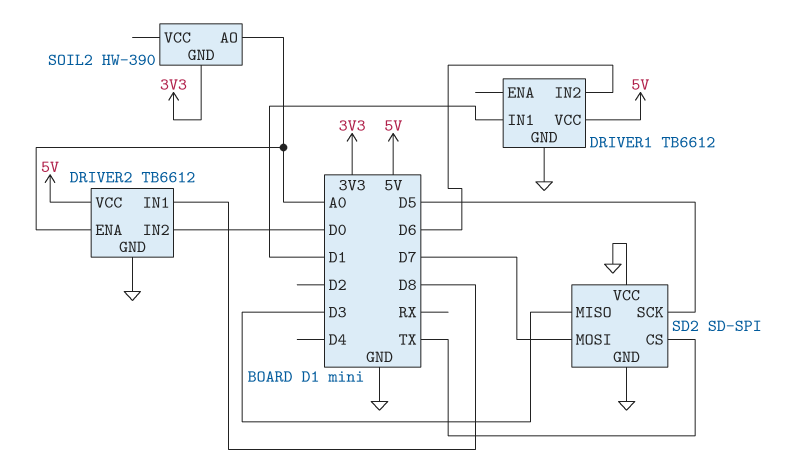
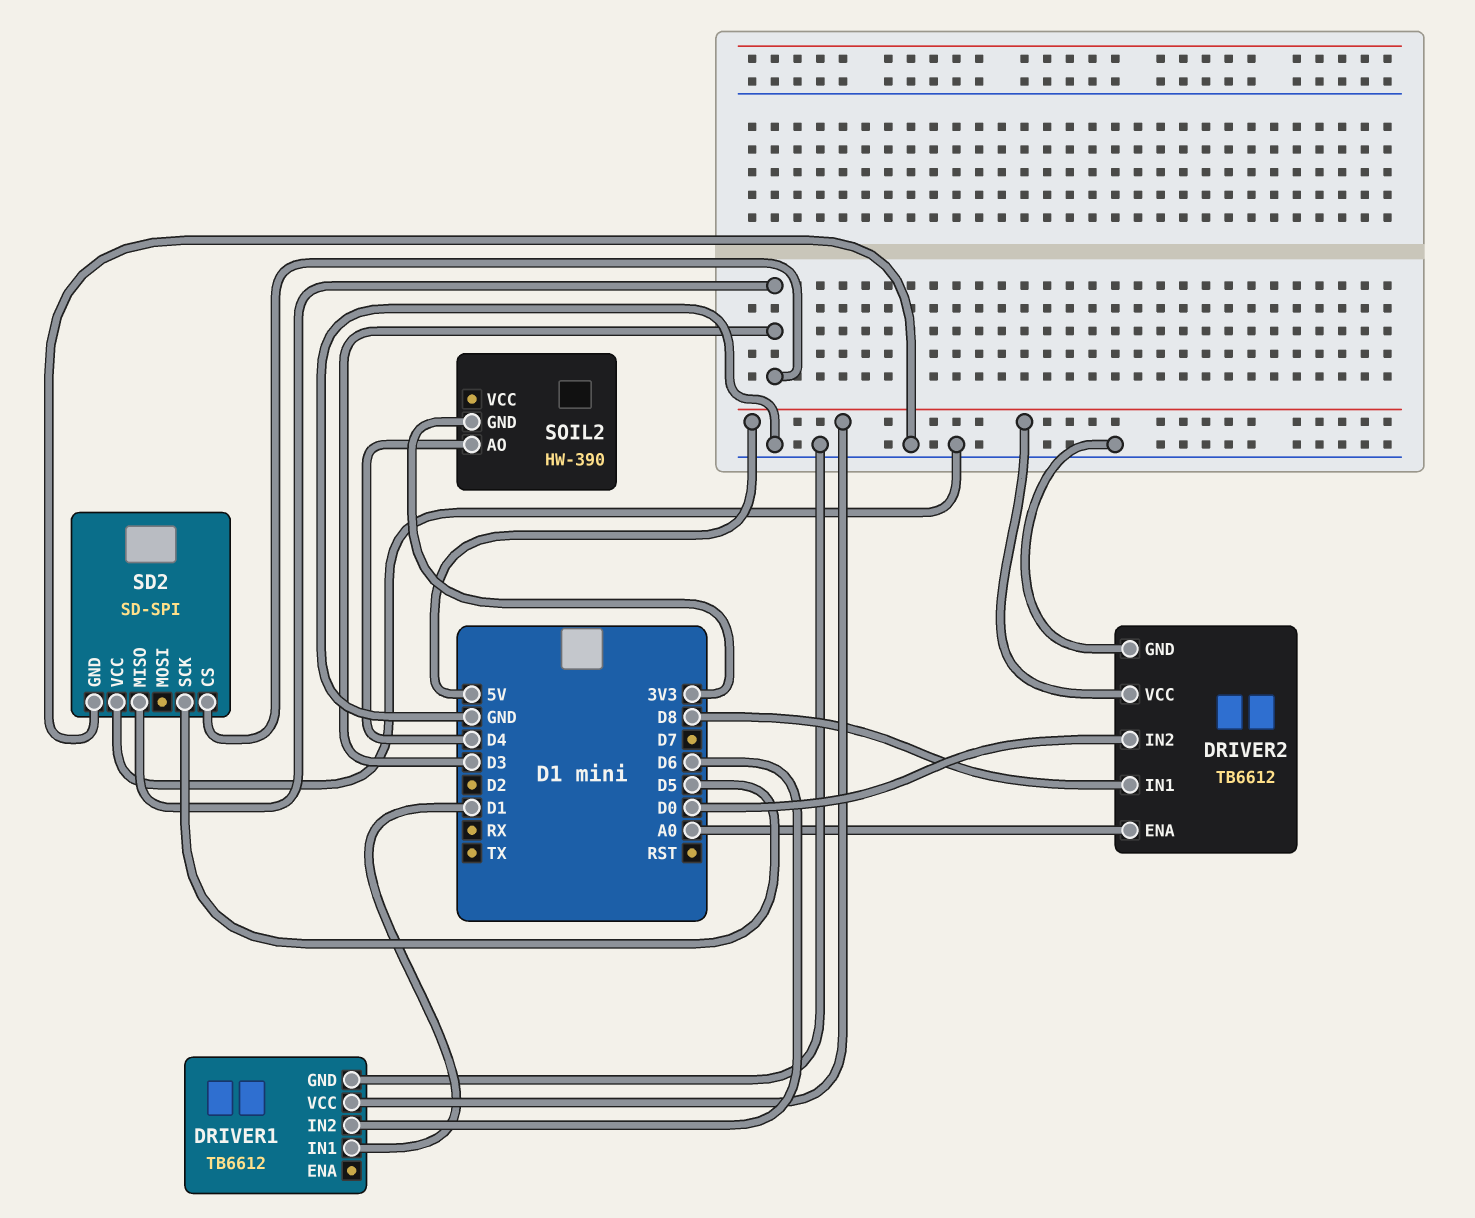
SD2 pin CS: TX -> D3
SD2 pin MOSI: D7 -> none
SOIL2 pin AO: A0 -> D4

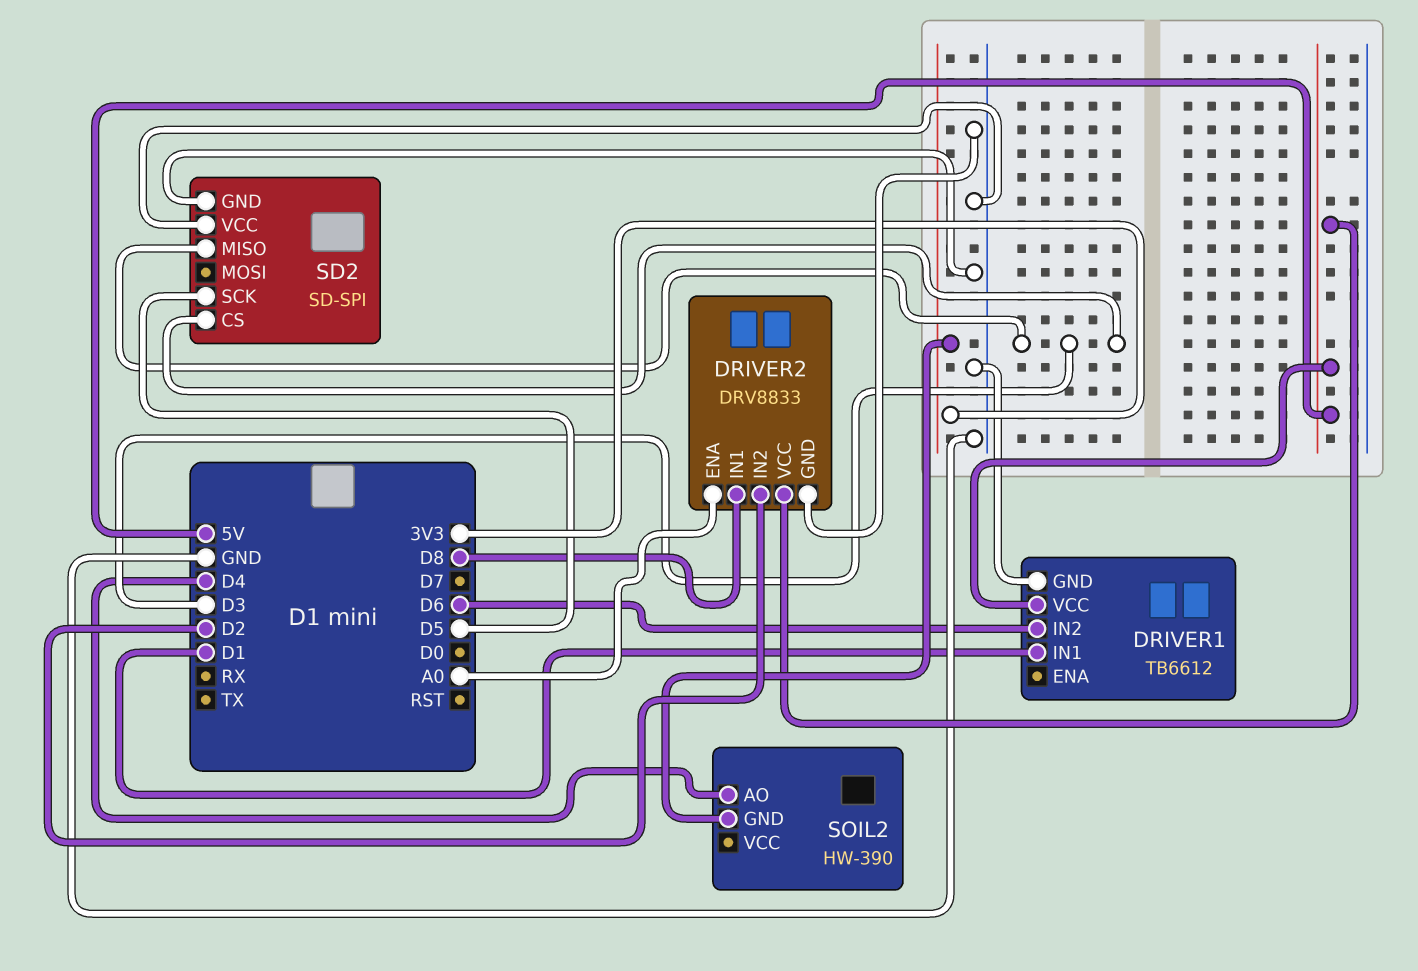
DRIVER2: TB6612 -> DRV8833
DRIVER2 pin IN2: D0 -> D2

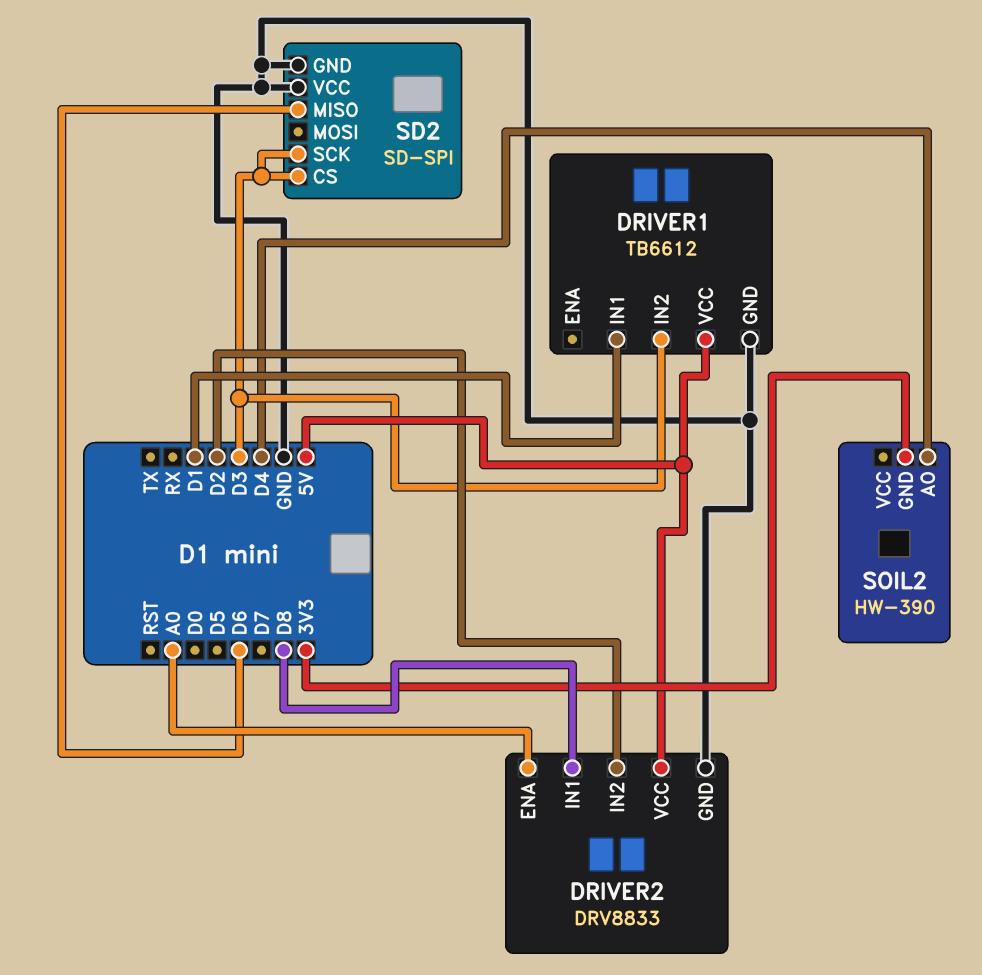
DRIVER1 pin IN2: D6 -> D3
SD2 pin MISO: D3 -> D6
SD2 pin SCK: D5 -> D3

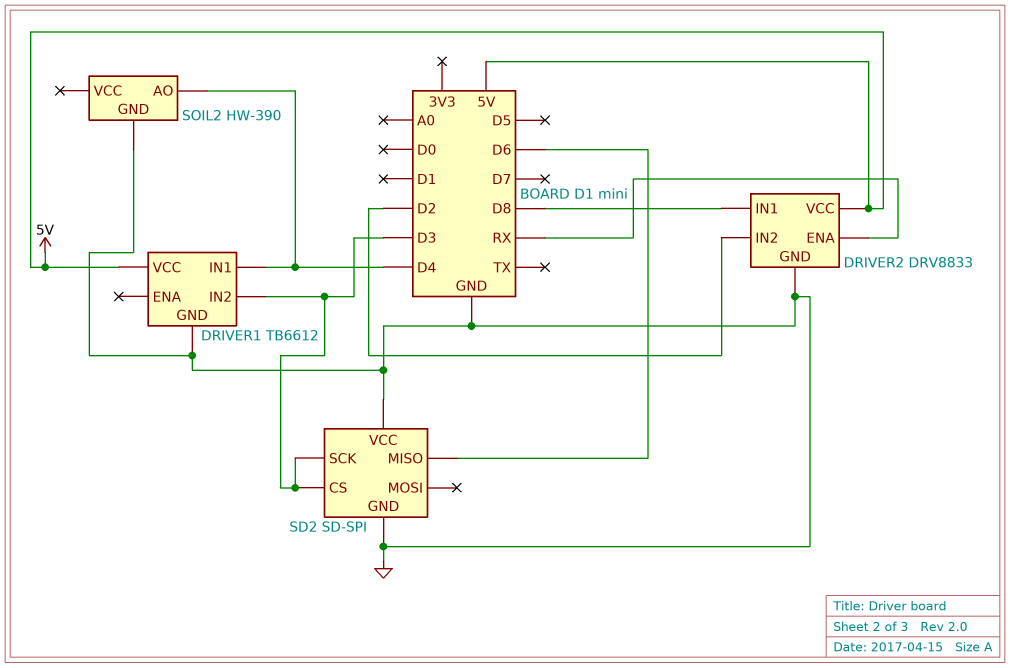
DRIVER1 pin IN1: D1 -> D4
DRIVER2 pin ENA: A0 -> RX
SOIL2 pin GND: 3V3 -> GND

